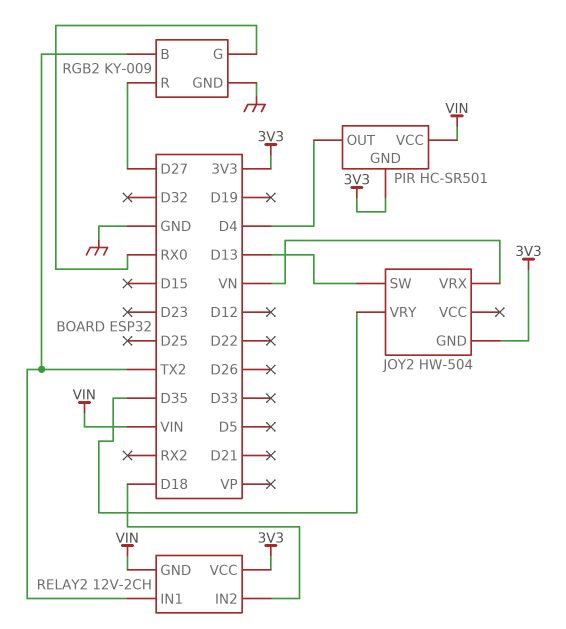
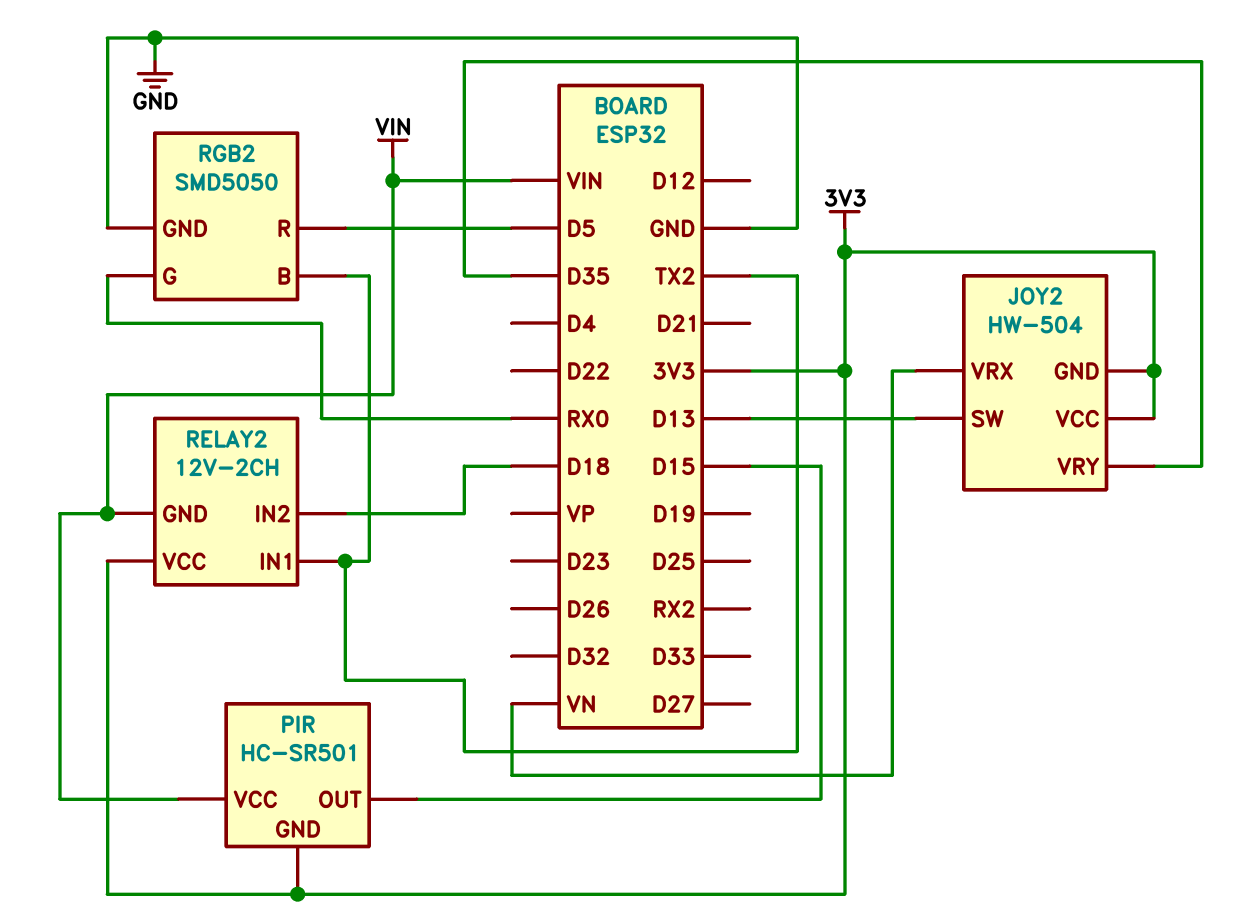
JOY2 pin VCC: none -> 3V3
PIR pin OUT: D4 -> D15
RGB2: KY-009 -> SMD5050
RGB2 pin R: D27 -> D5

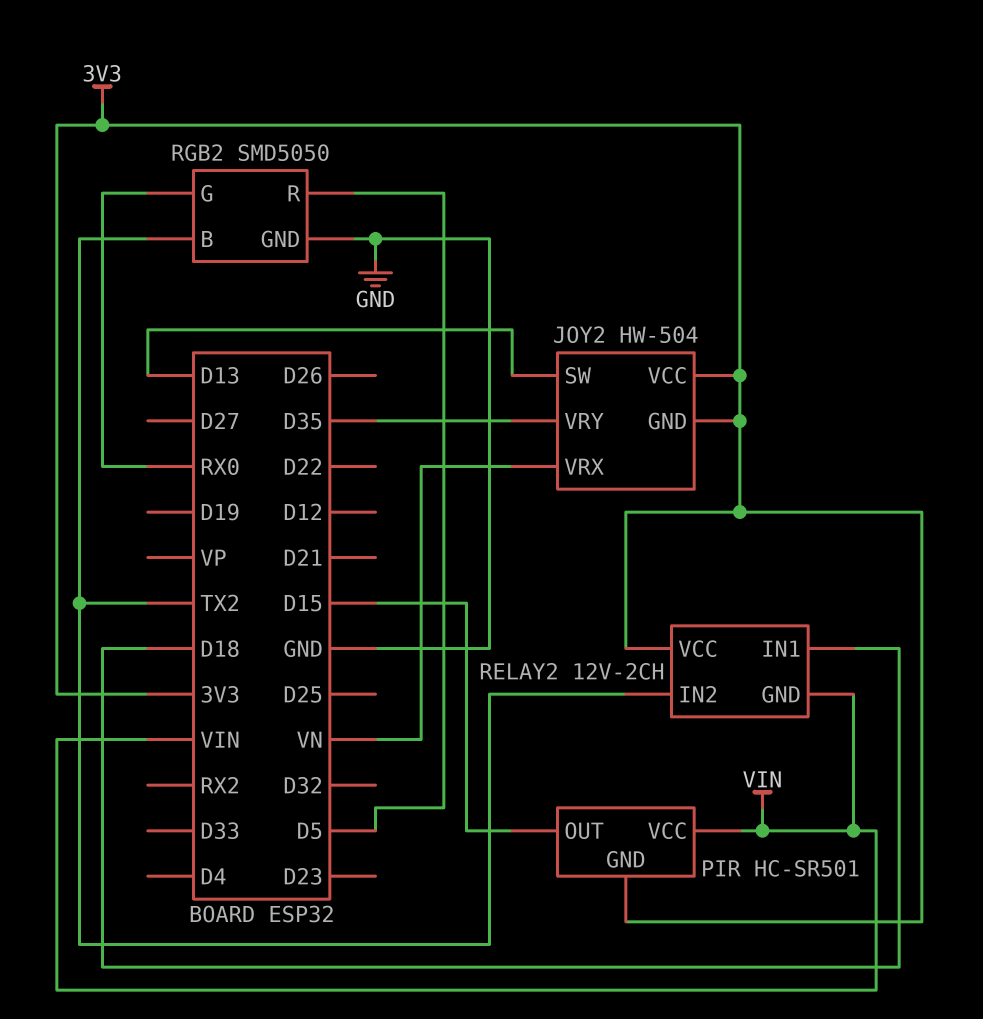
RELAY2 pin IN1: TX2 -> D18
RELAY2 pin IN2: D18 -> TX2

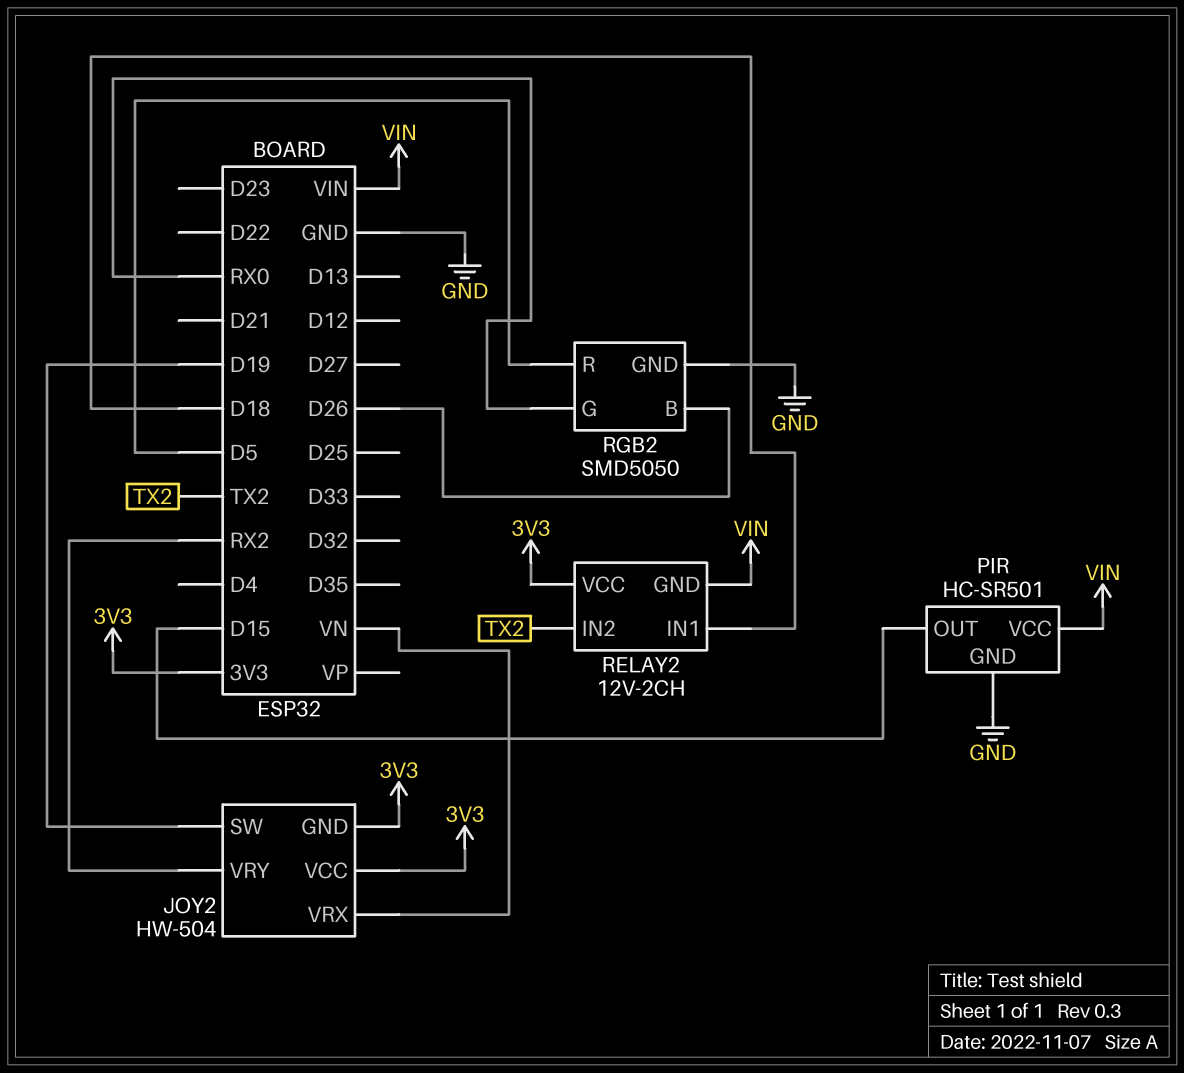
JOY2 pin SW: D13 -> D19
JOY2 pin VRY: D35 -> RX2
PIR pin GND: 3V3 -> GND
RGB2 pin B: TX2 -> D26

